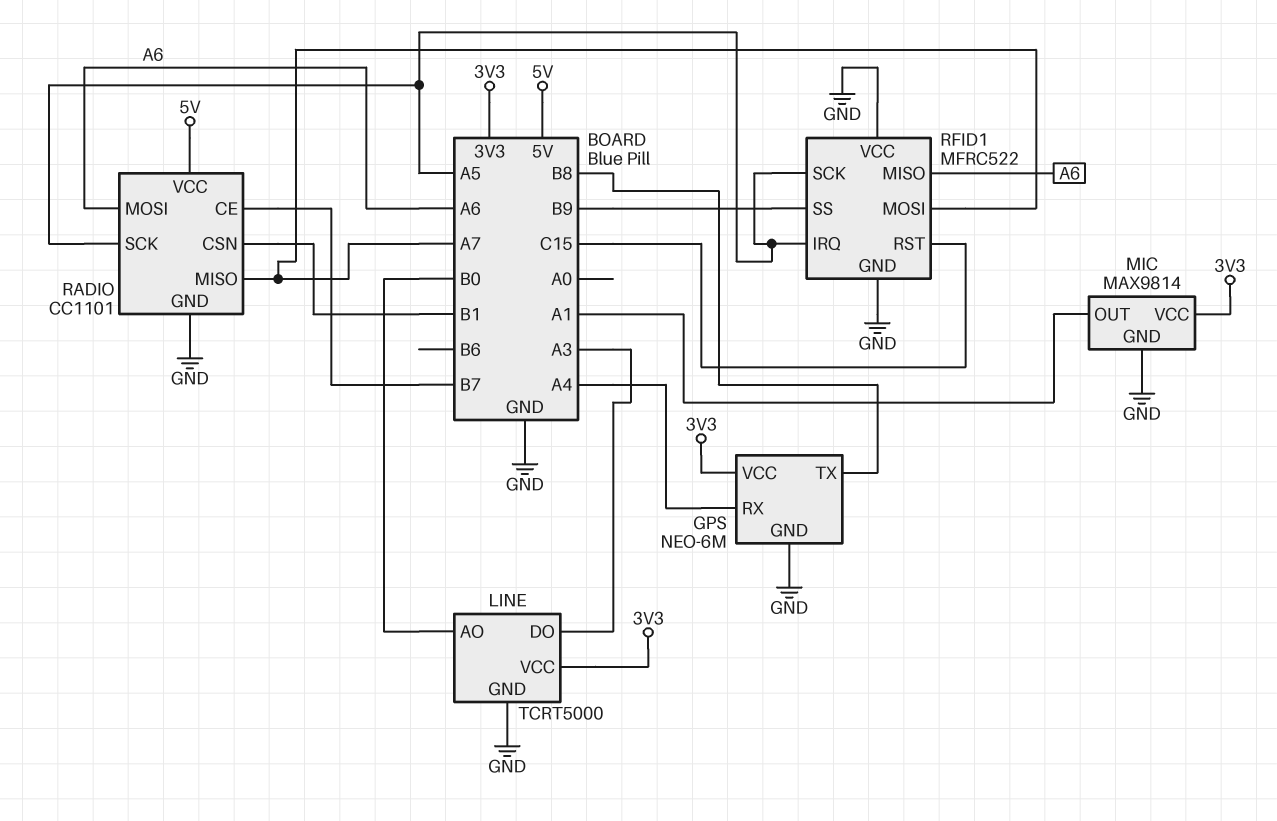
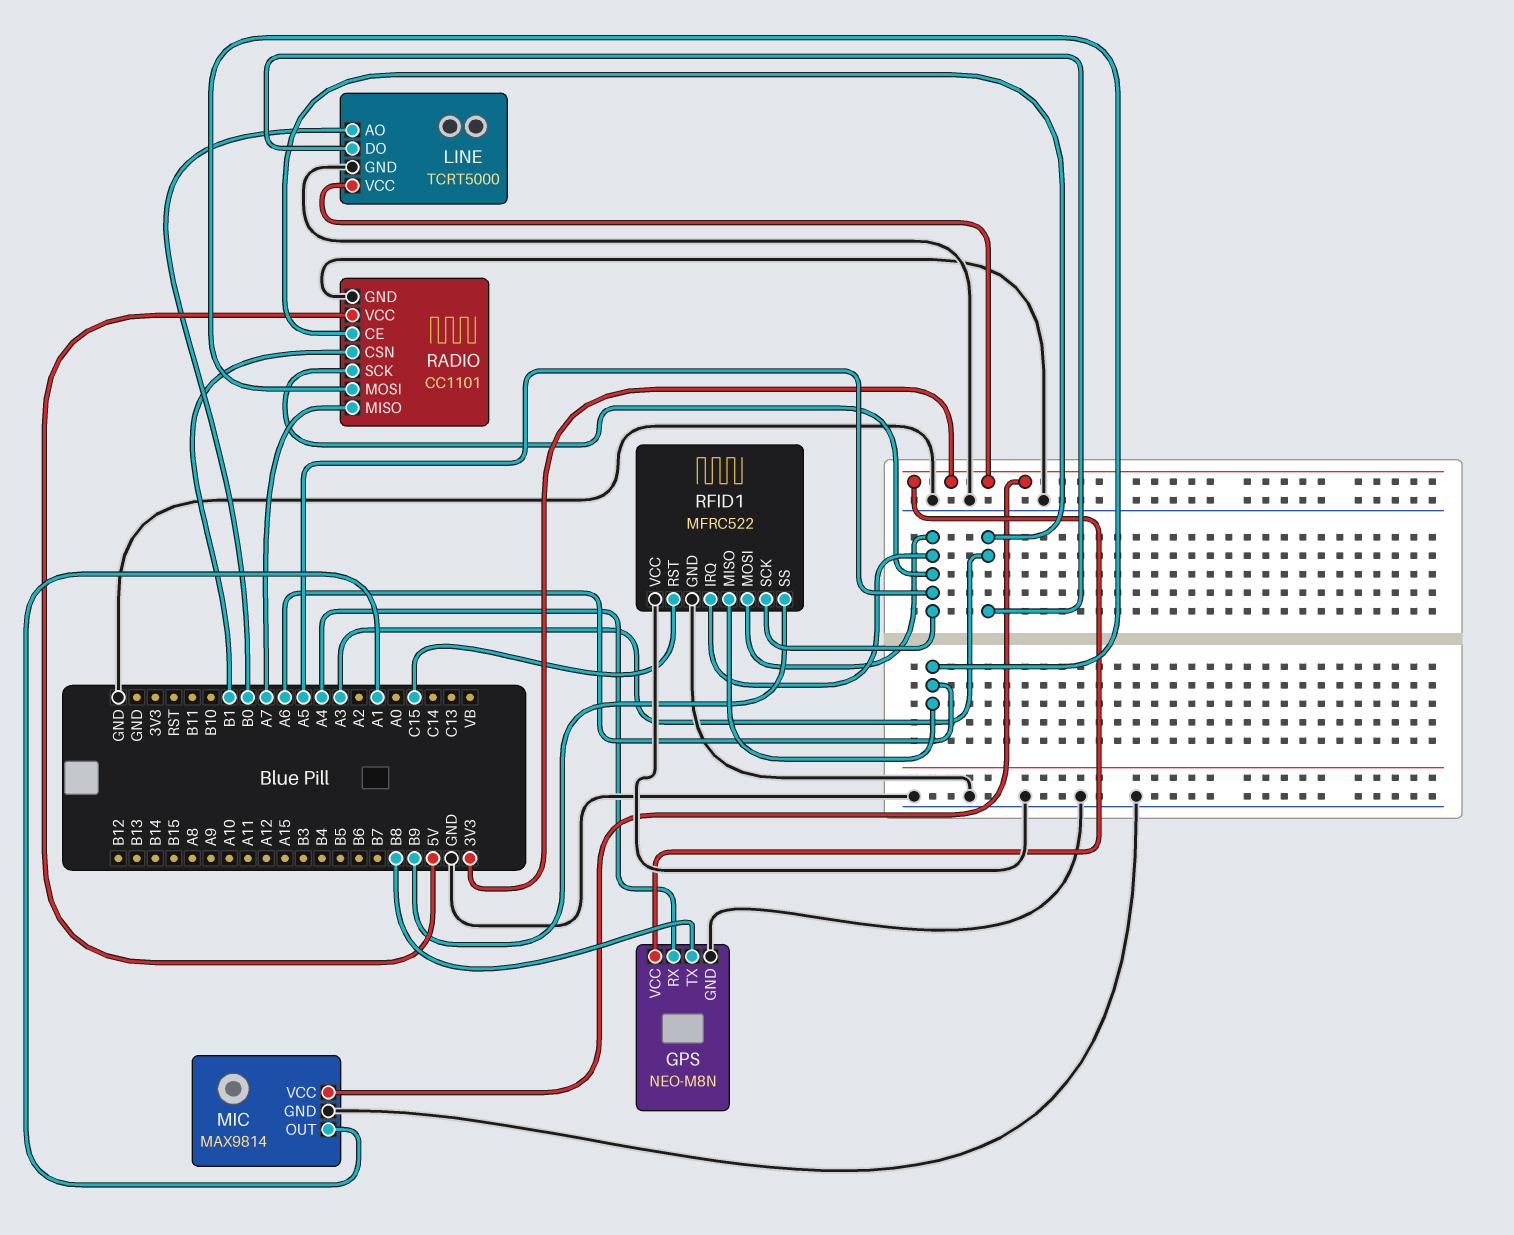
GPS: NEO-6M -> NEO-M8N
RADIO pin CE: B7 -> A3
RFID1 pin MOSI: A7 -> A5

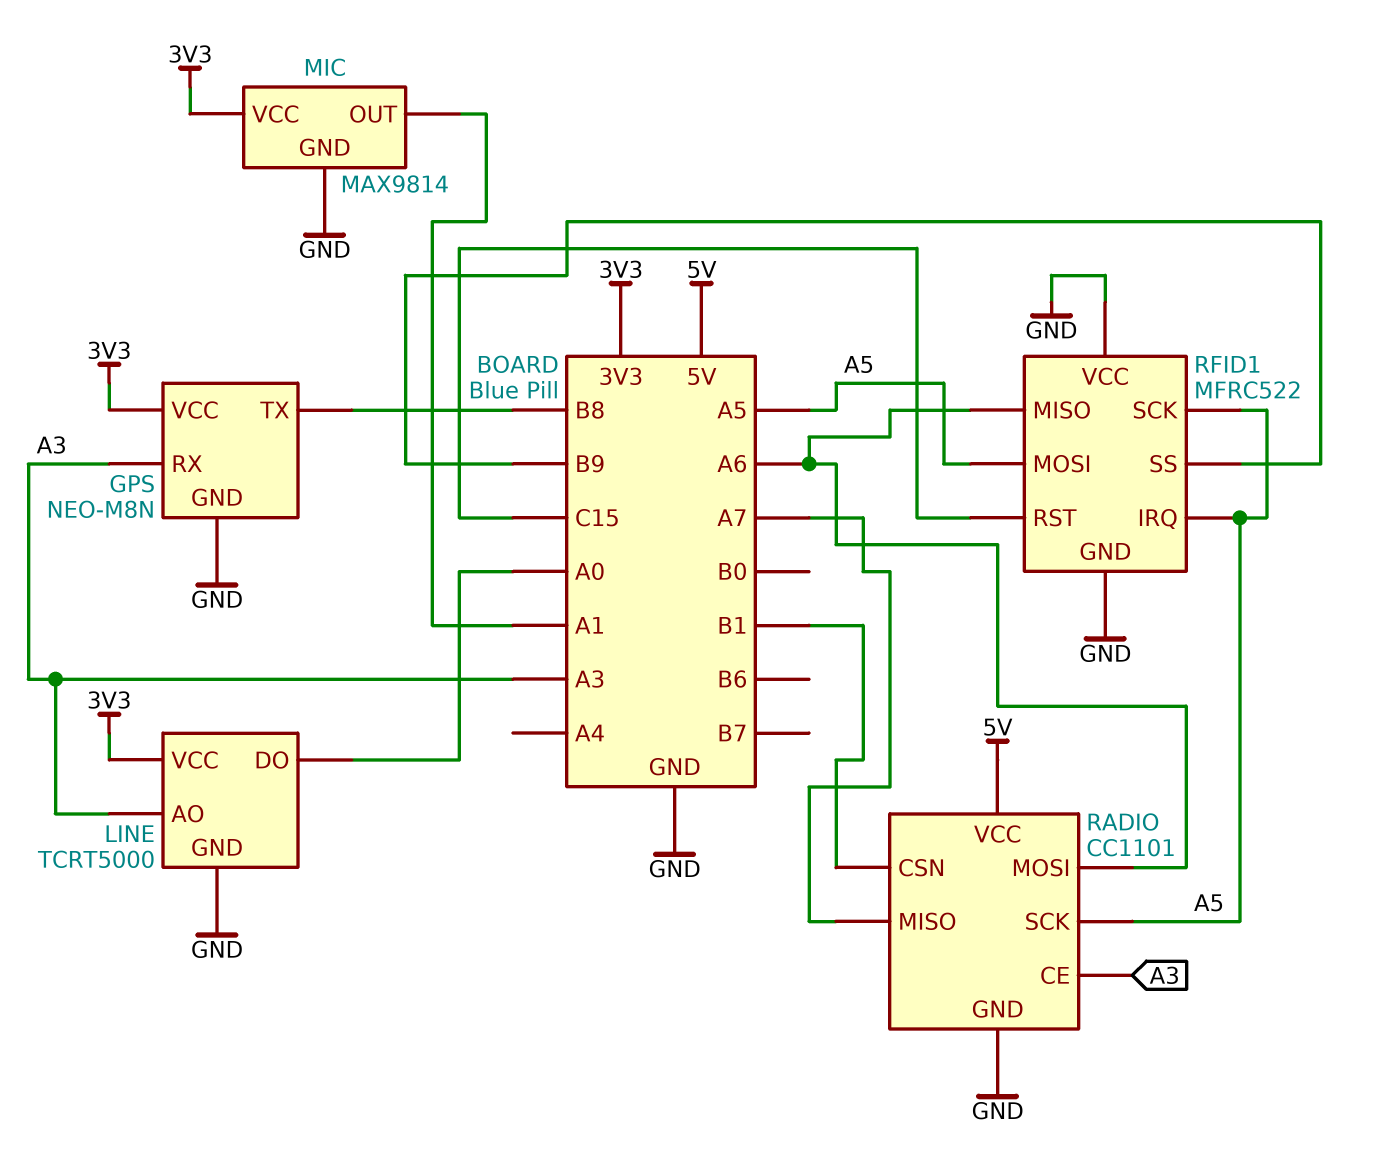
GPS pin RX: A4 -> A3
LINE pin AO: B0 -> A3
LINE pin DO: A3 -> A0

